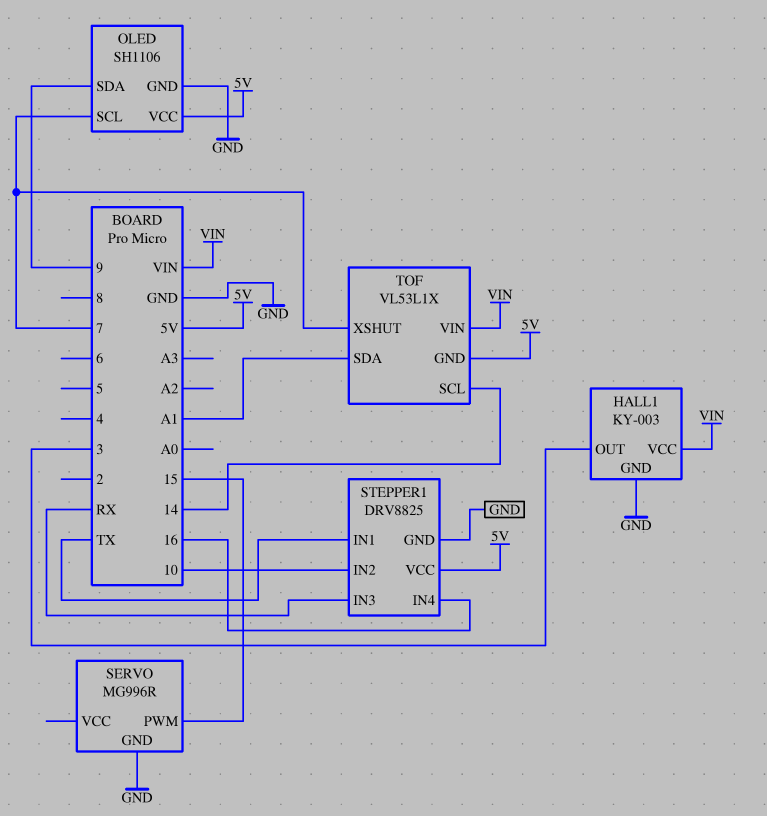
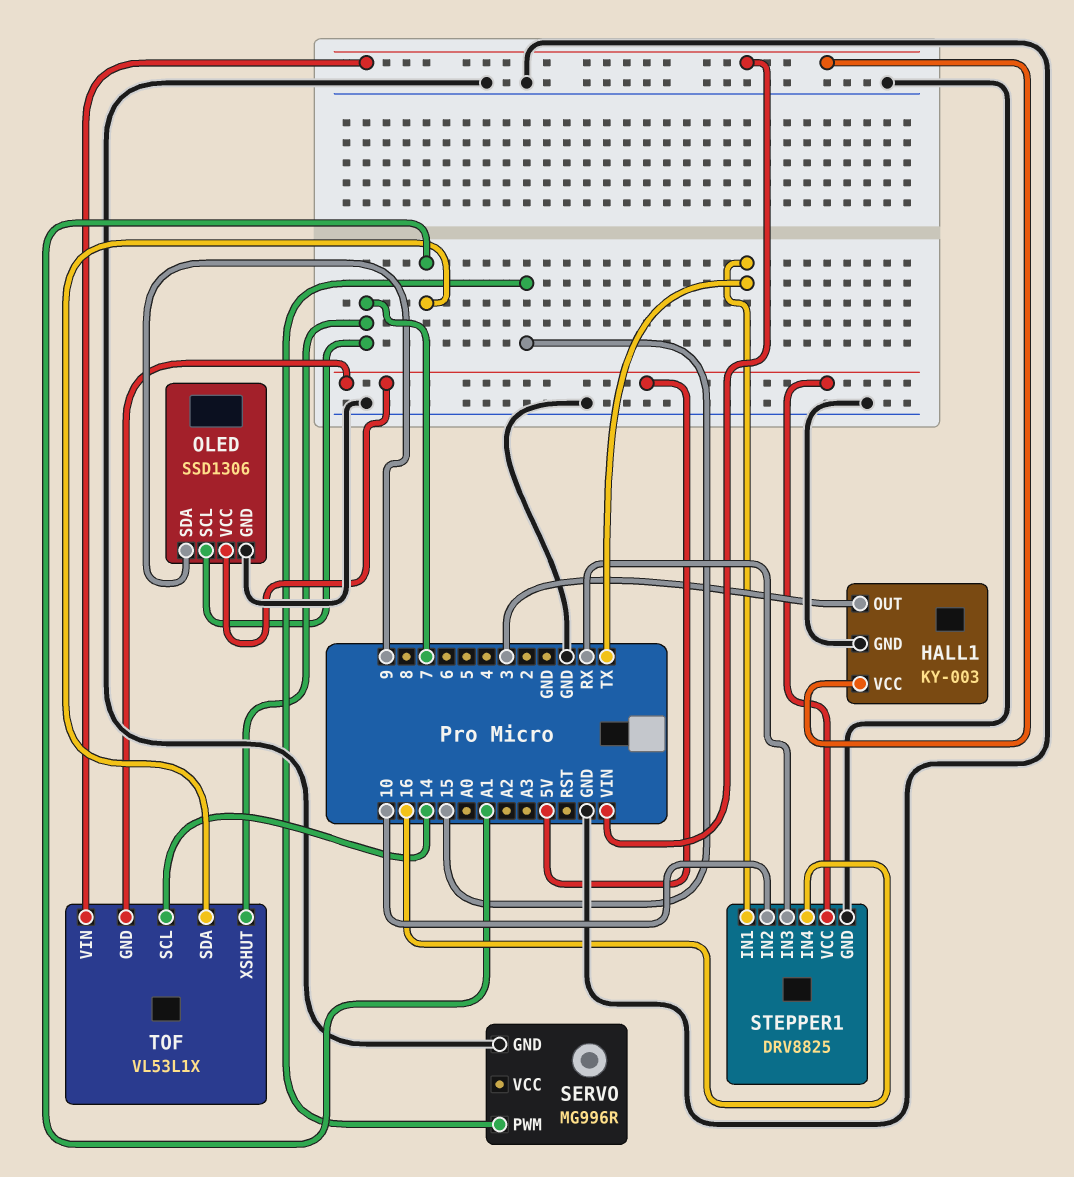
OLED: SH1106 -> SSD1306

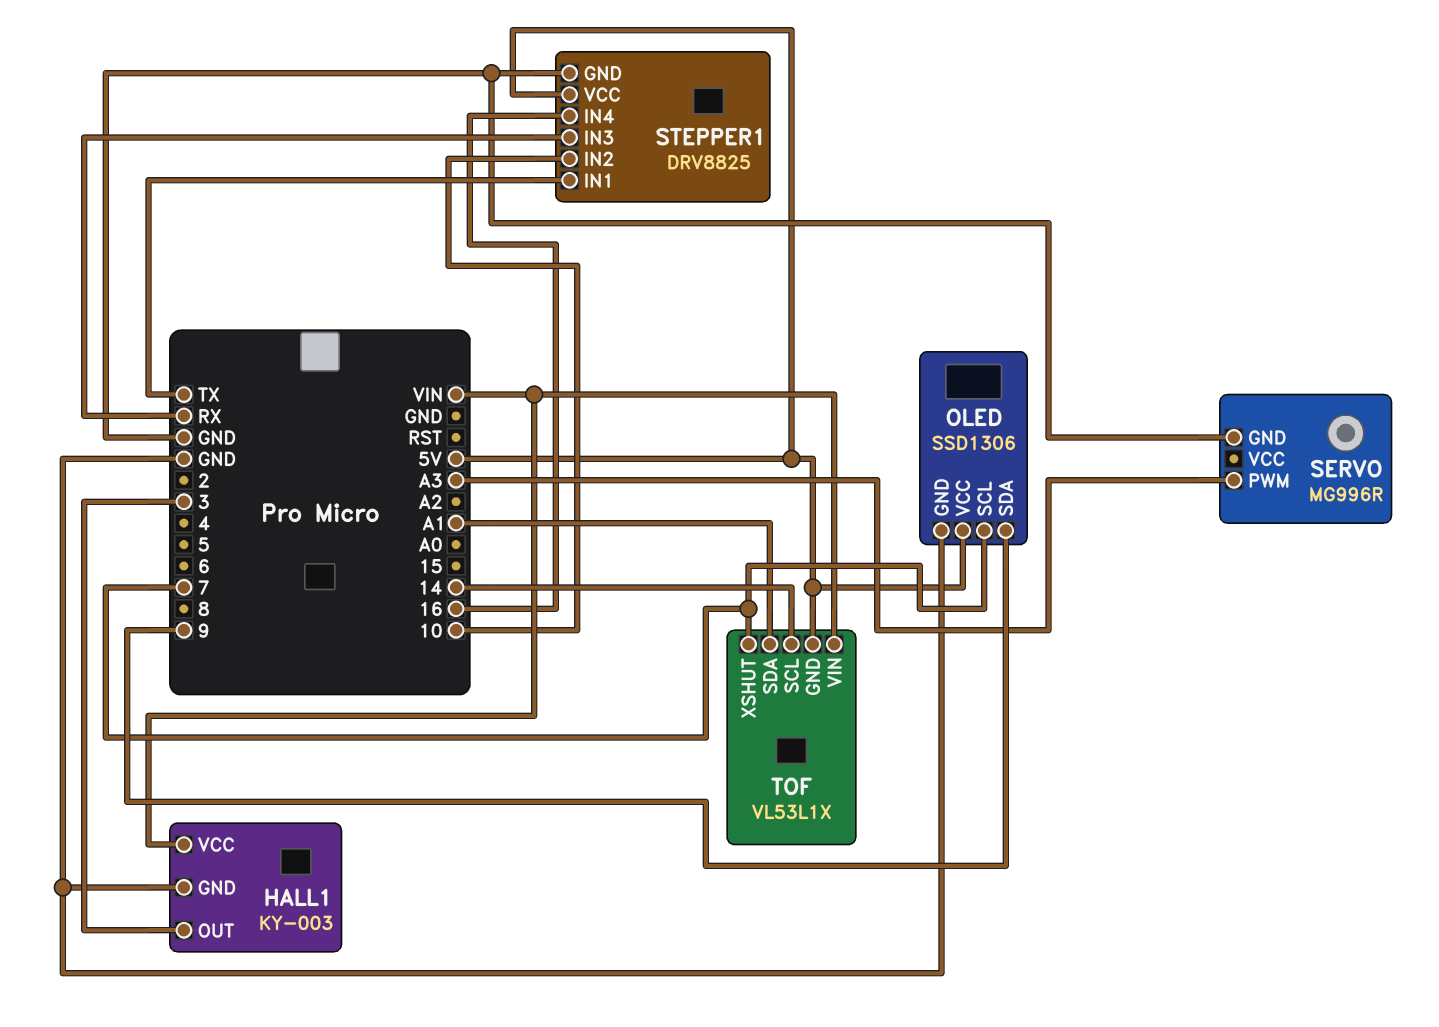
SERVO pin PWM: 15 -> A3

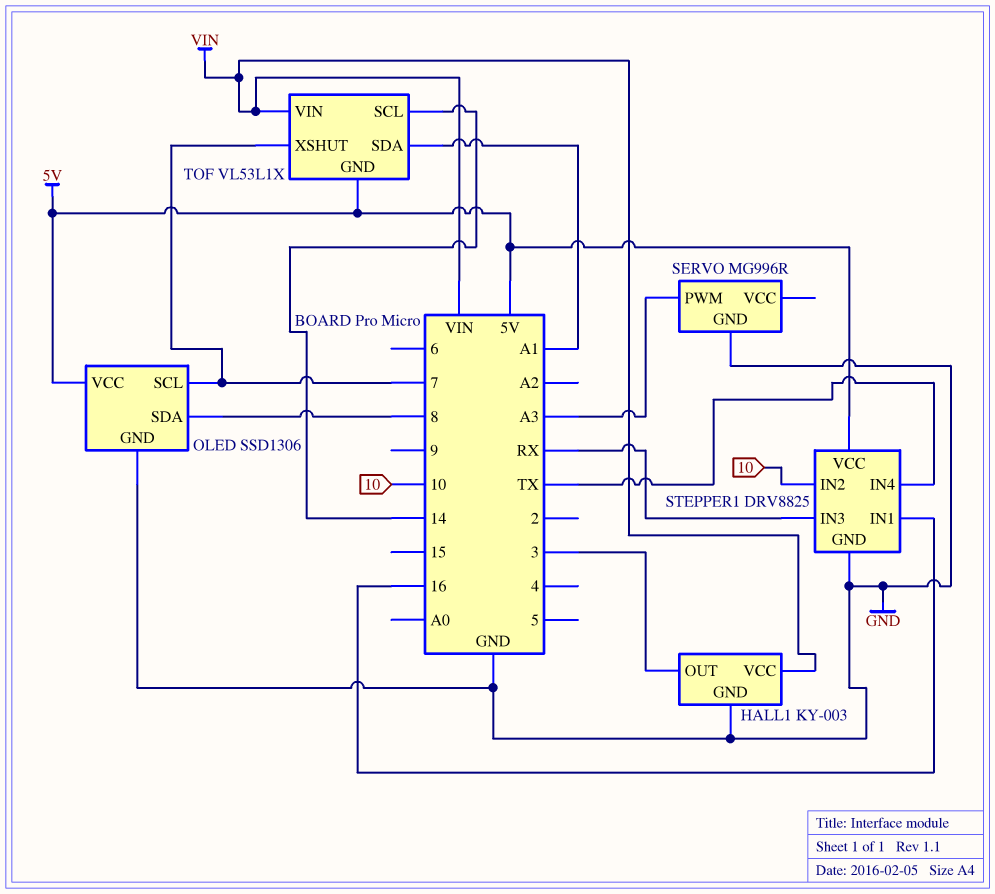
OLED pin SDA: 9 -> 8
STEPPER1 pin IN1: TX -> 16
STEPPER1 pin IN4: 16 -> TX

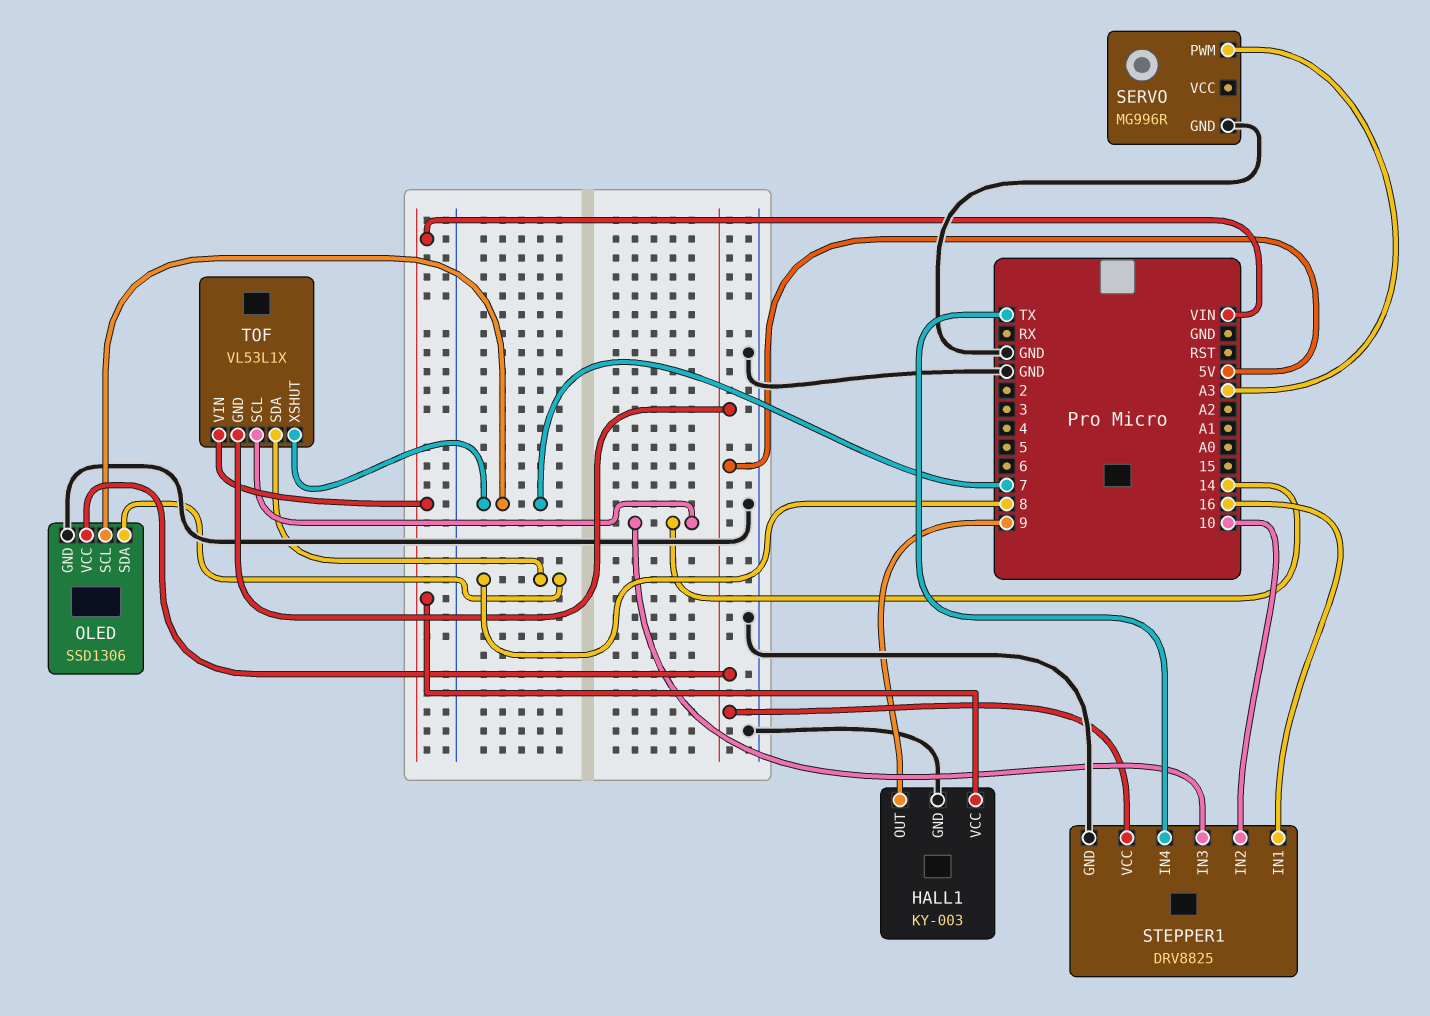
HALL1 pin OUT: 3 -> 9
STEPPER1 pin IN3: RX -> 14
TOF pin SDA: A1 -> 8

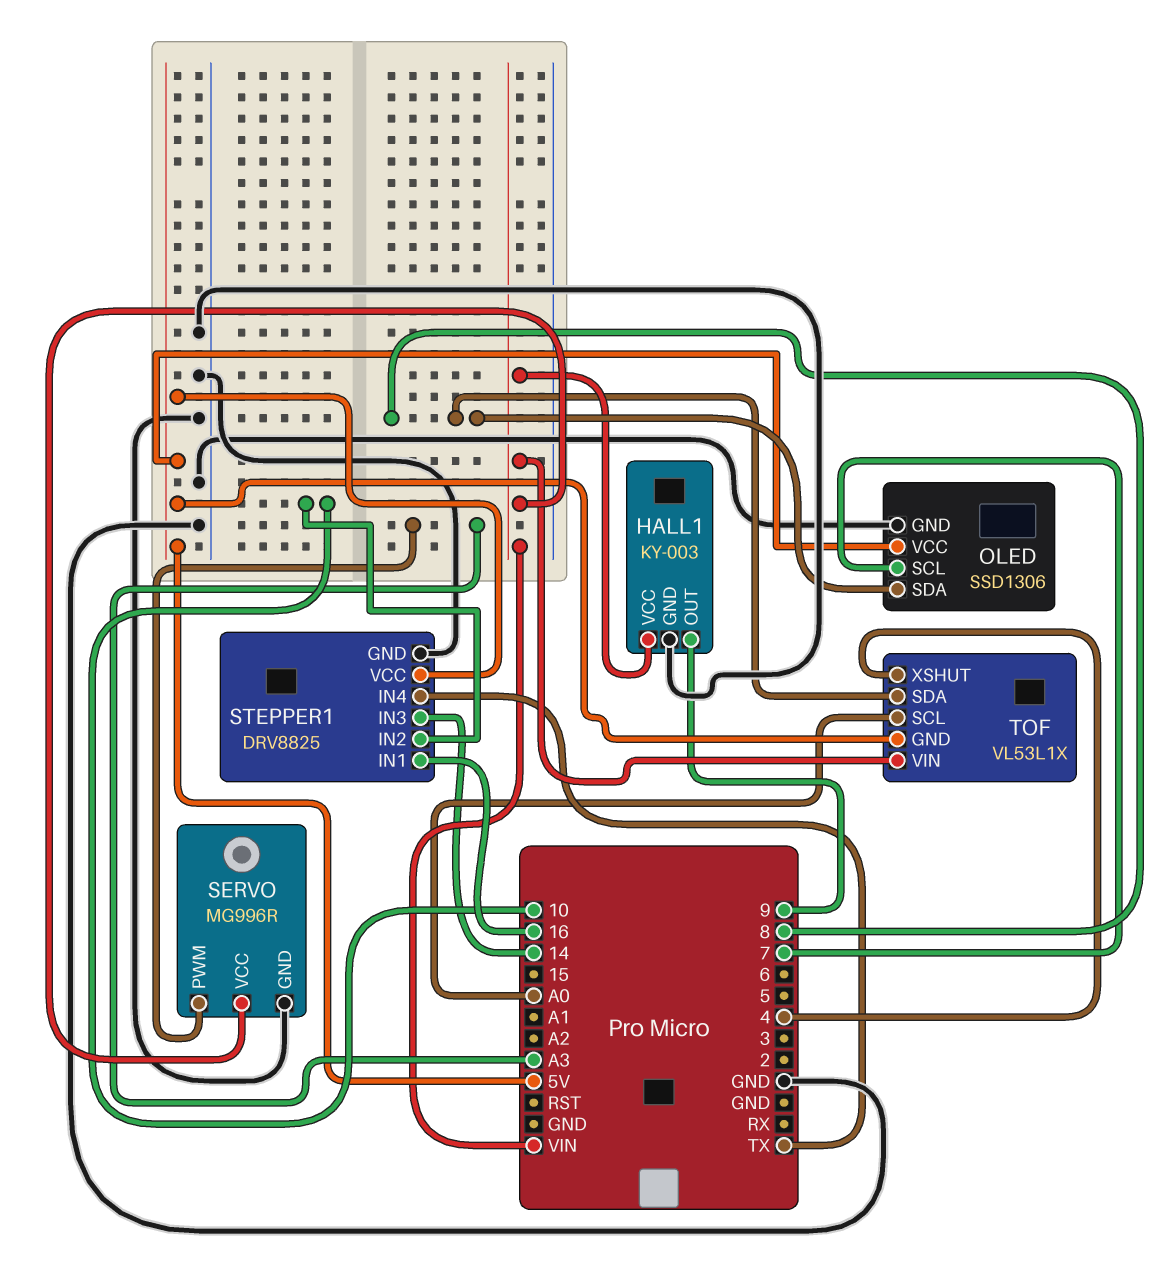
SERVO pin VCC: none -> VIN
TOF pin SCL: 14 -> A0
TOF pin XSHUT: 7 -> 4

